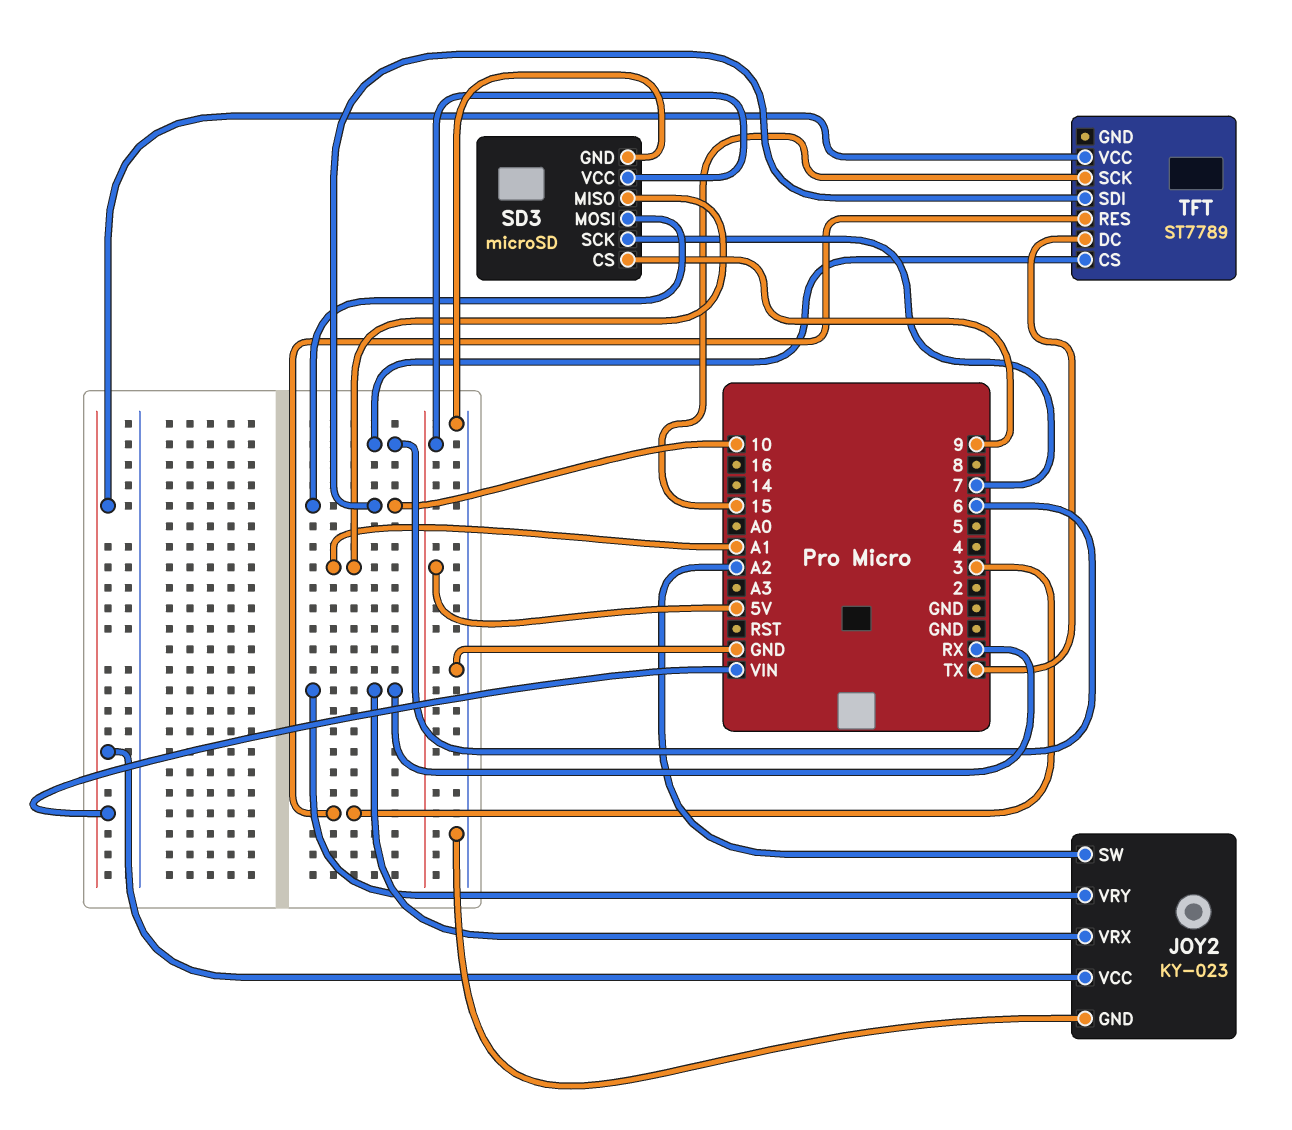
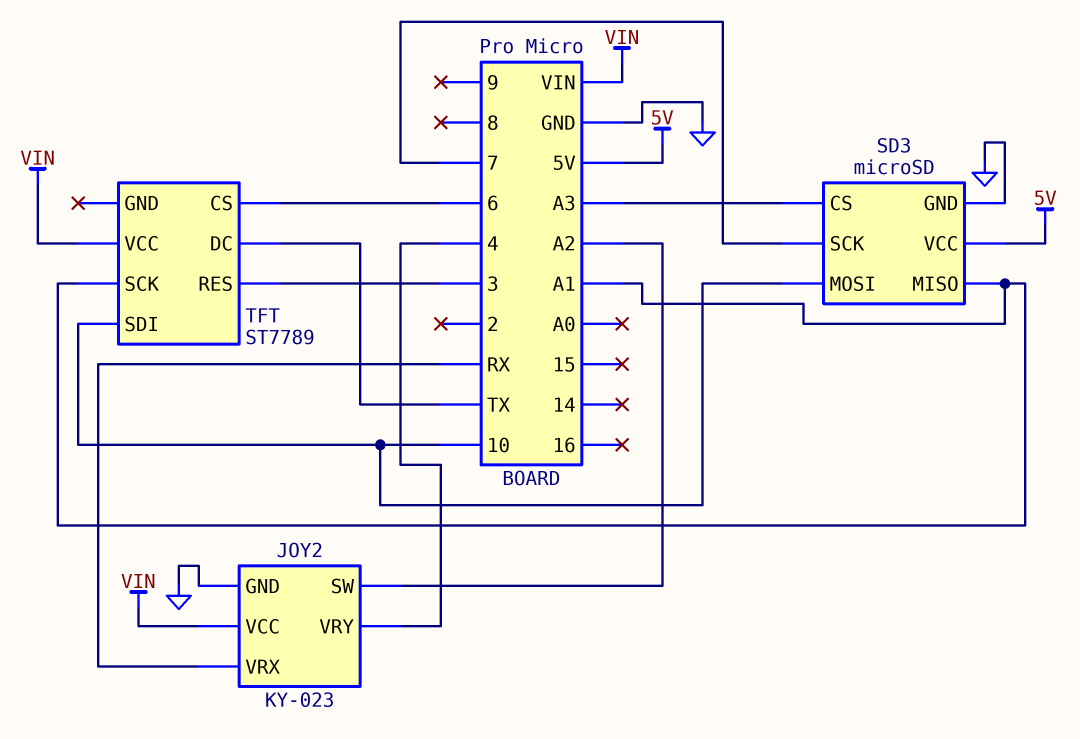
JOY2 pin VRY: RX -> 4
SD3 pin CS: 9 -> A3
TFT pin SCK: 15 -> A1

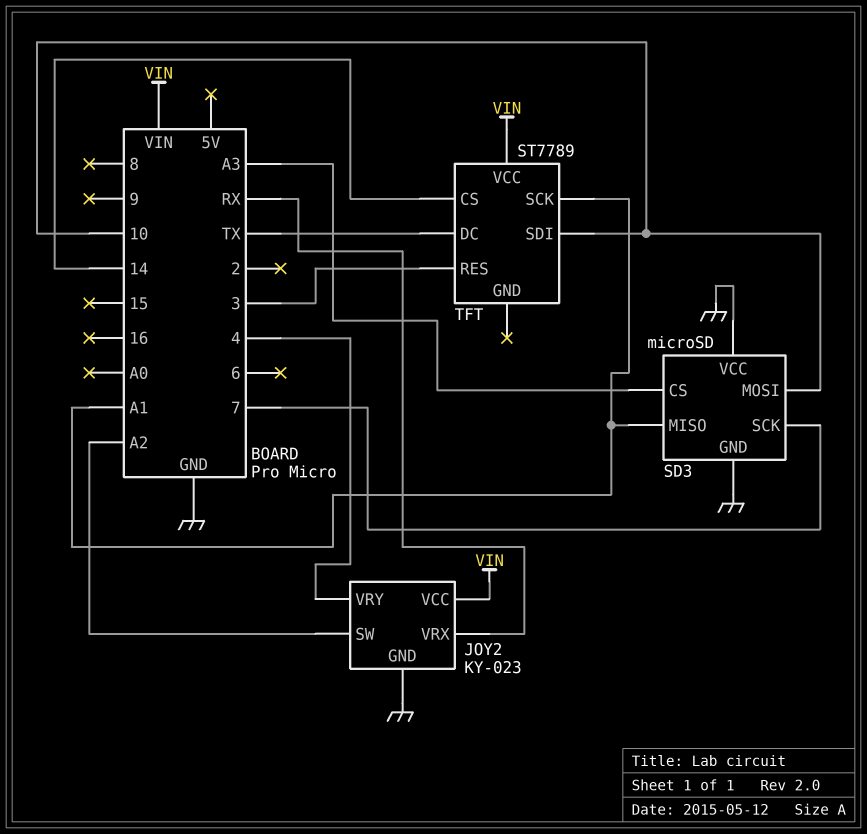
SD3 pin VCC: 5V -> GND
TFT pin CS: 6 -> 14

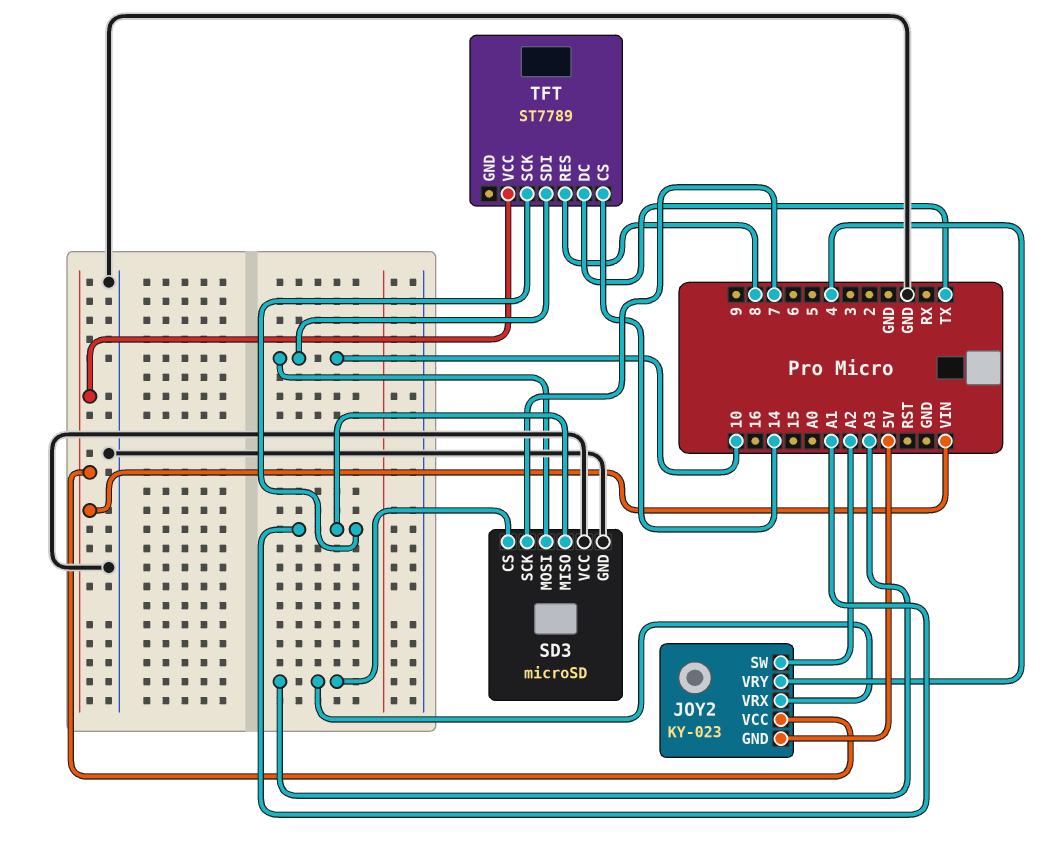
JOY2 pin GND: GND -> 5V
JOY2 pin VRX: RX -> A3
TFT pin RES: 3 -> 8

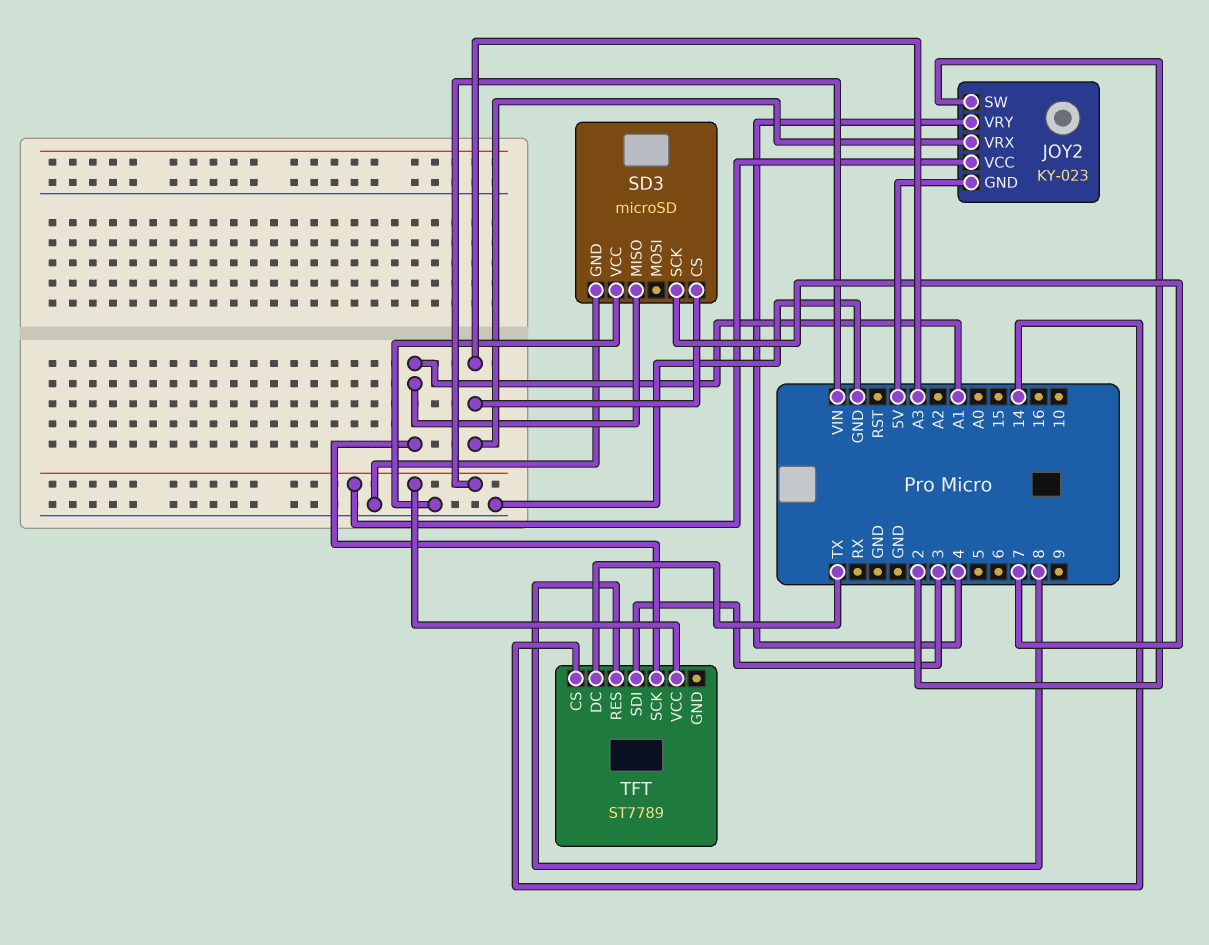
JOY2 pin SW: A2 -> 2
SD3 pin MOSI: 10 -> none
TFT pin SDI: 10 -> 3

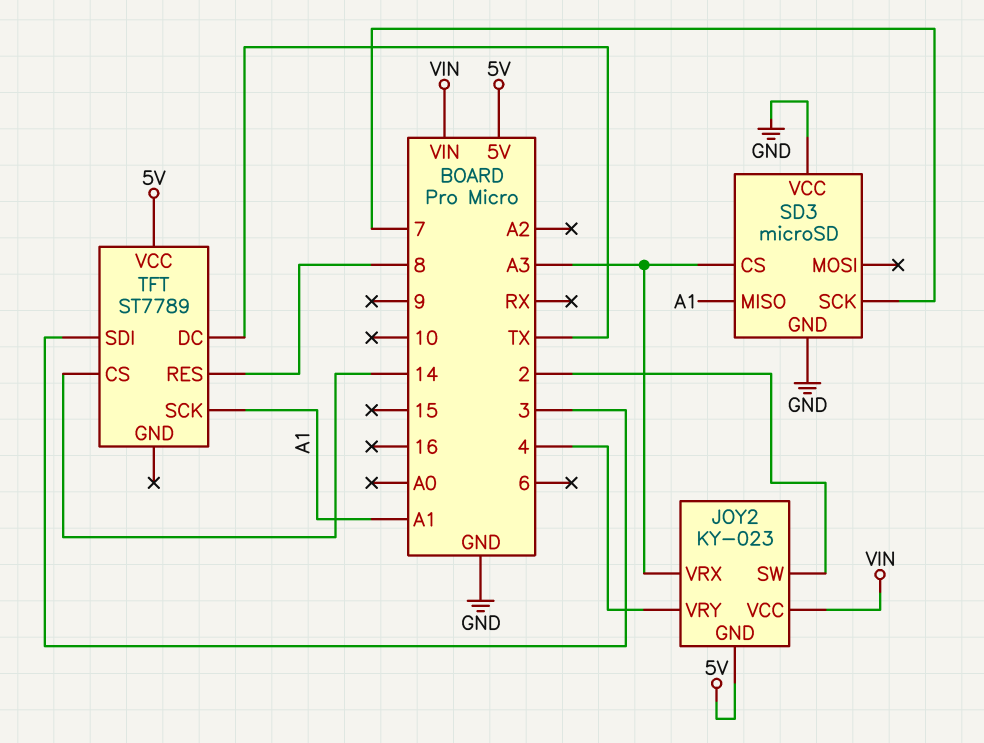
TFT pin VCC: VIN -> 5V

